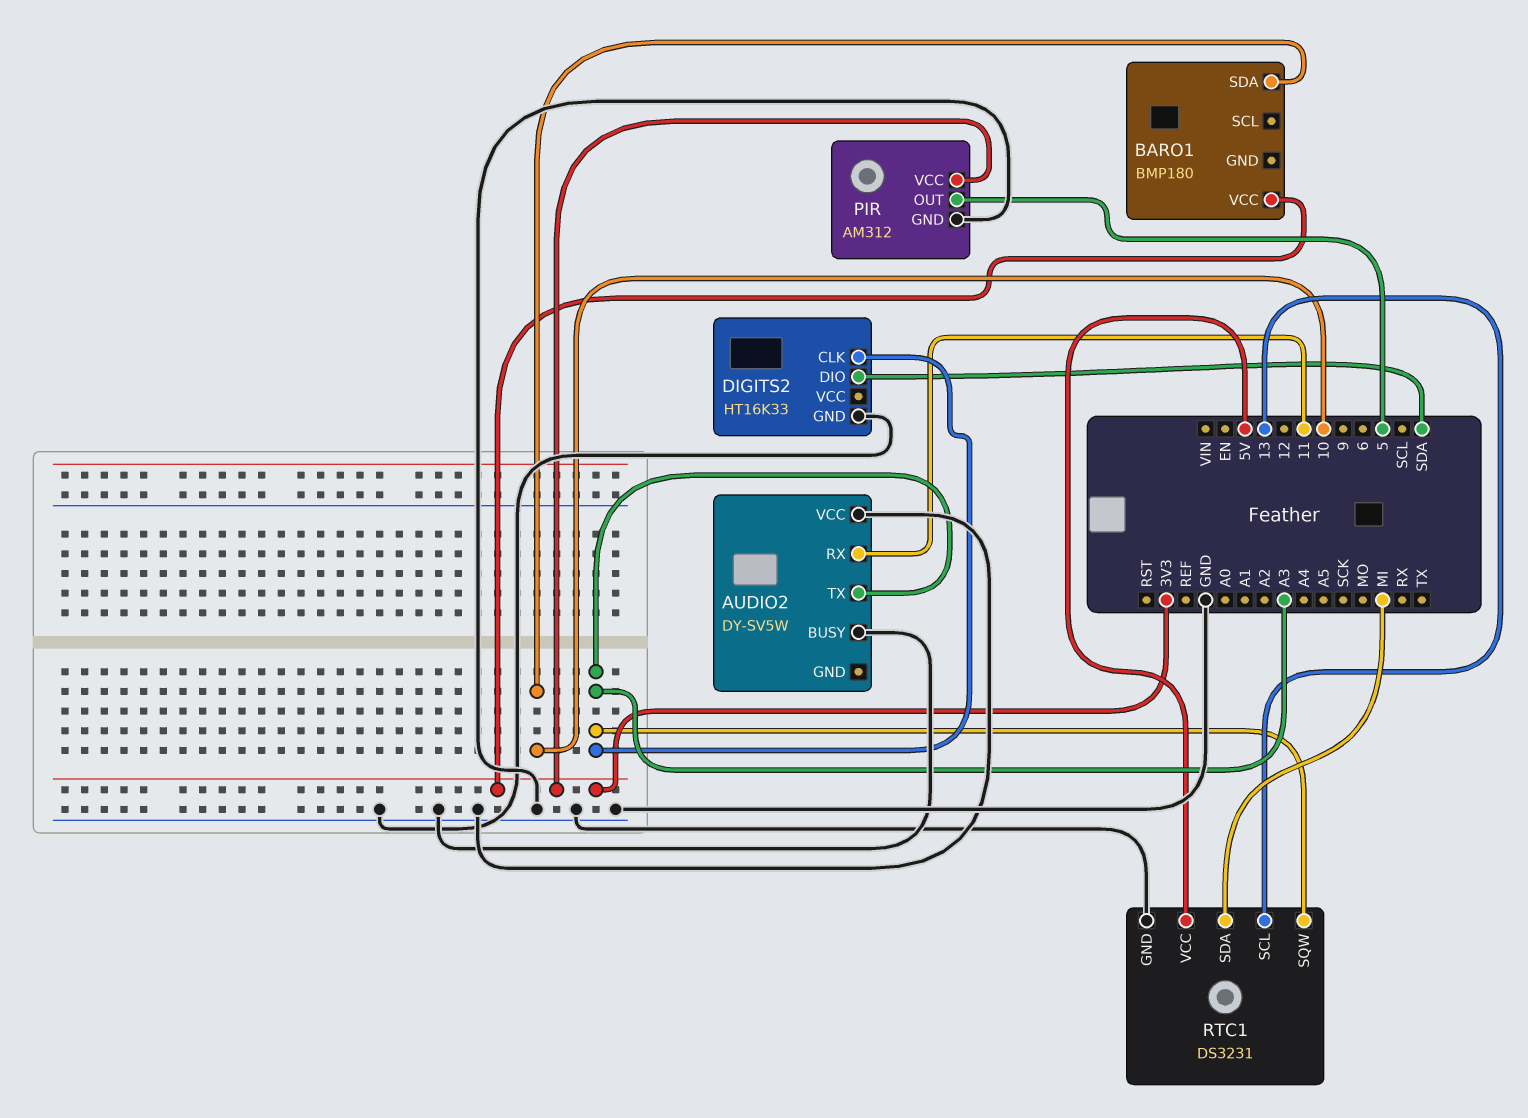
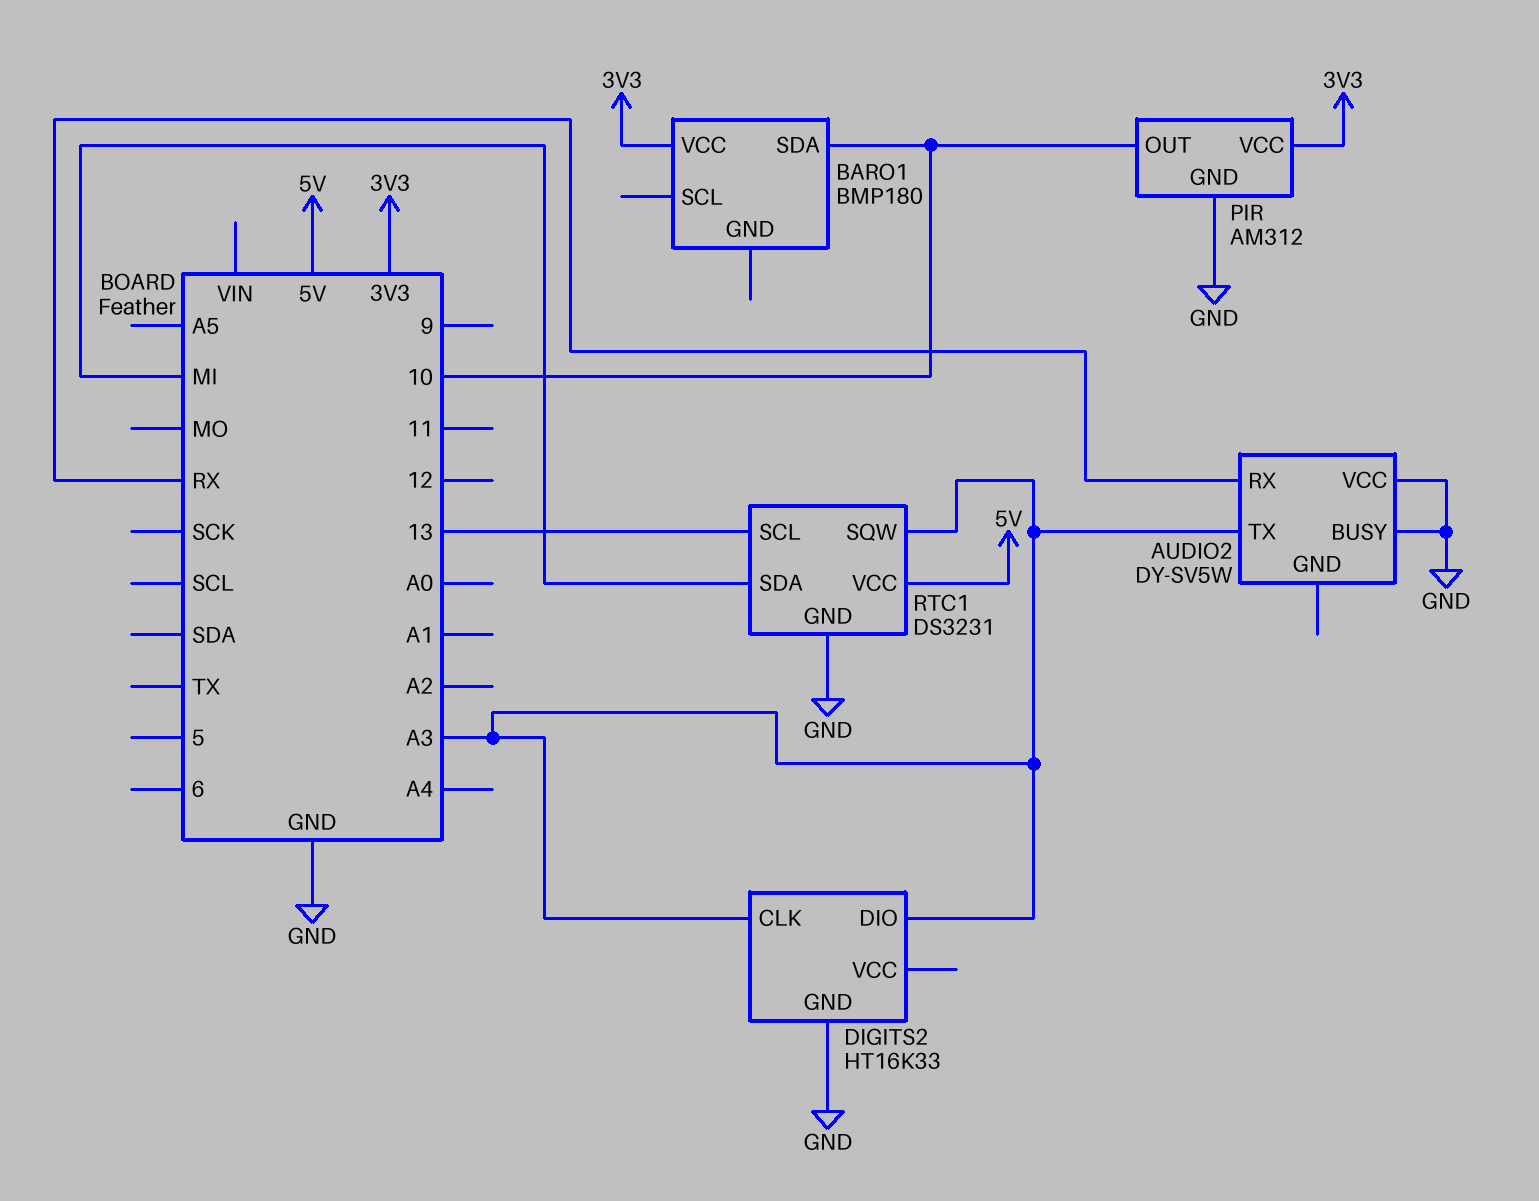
AUDIO2 pin RX: 11 -> RX
DIGITS2 pin DIO: SDA -> A3
PIR pin OUT: 5 -> 10

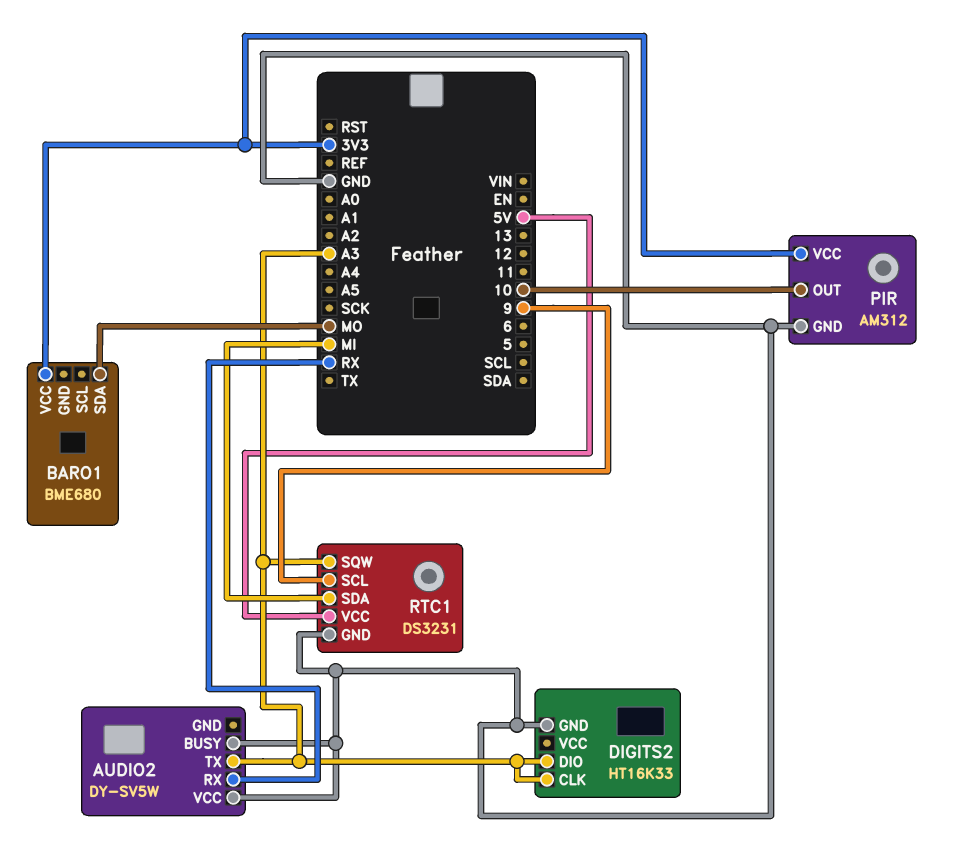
BARO1: BMP180 -> BME680
BARO1 pin SDA: 10 -> MO
RTC1 pin SCL: 13 -> 9

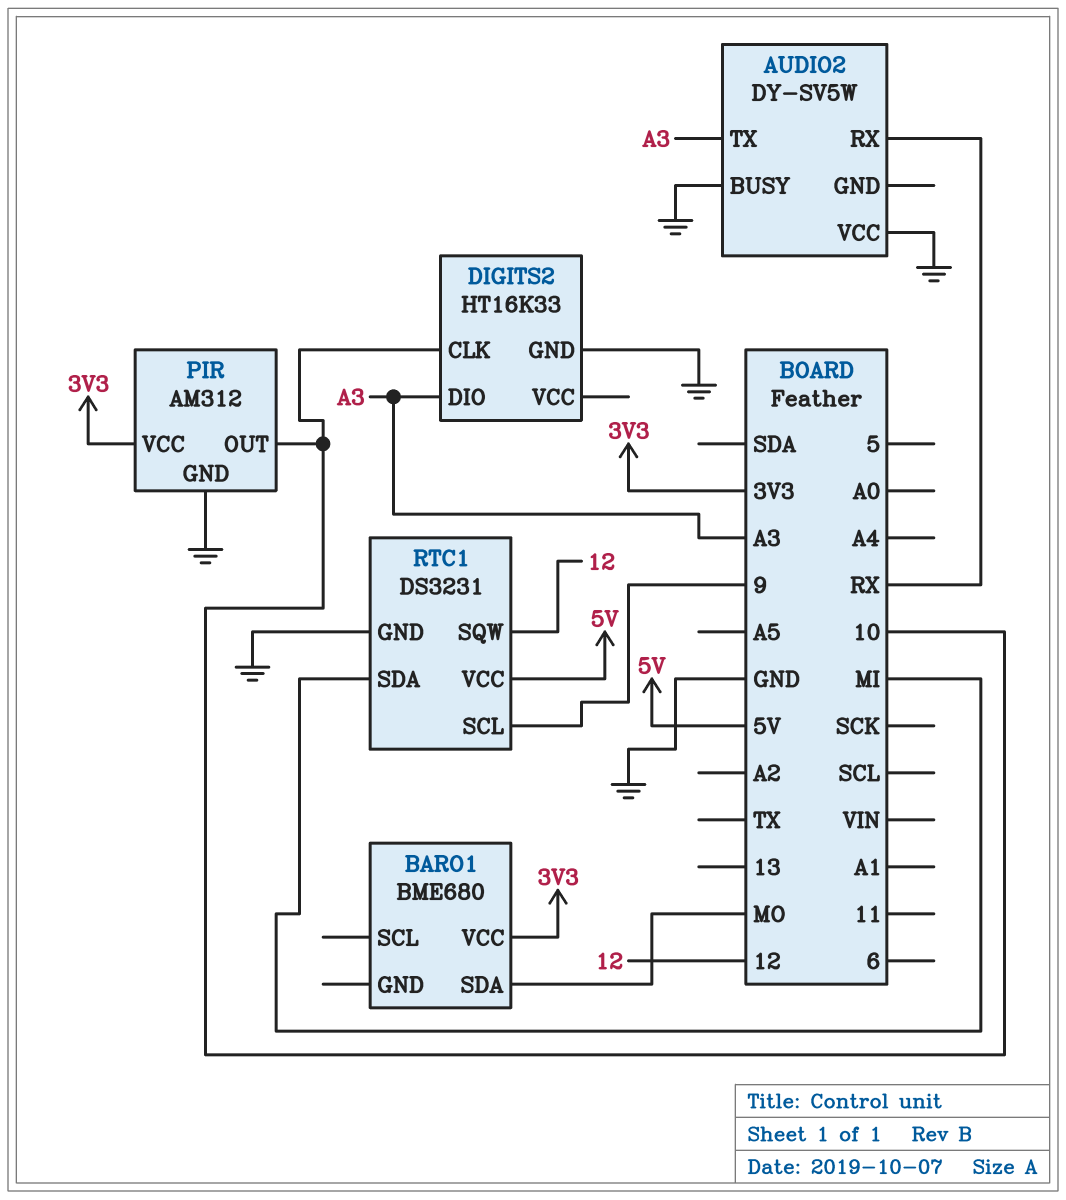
DIGITS2 pin CLK: A3 -> 10
RTC1 pin SQW: A3 -> 12

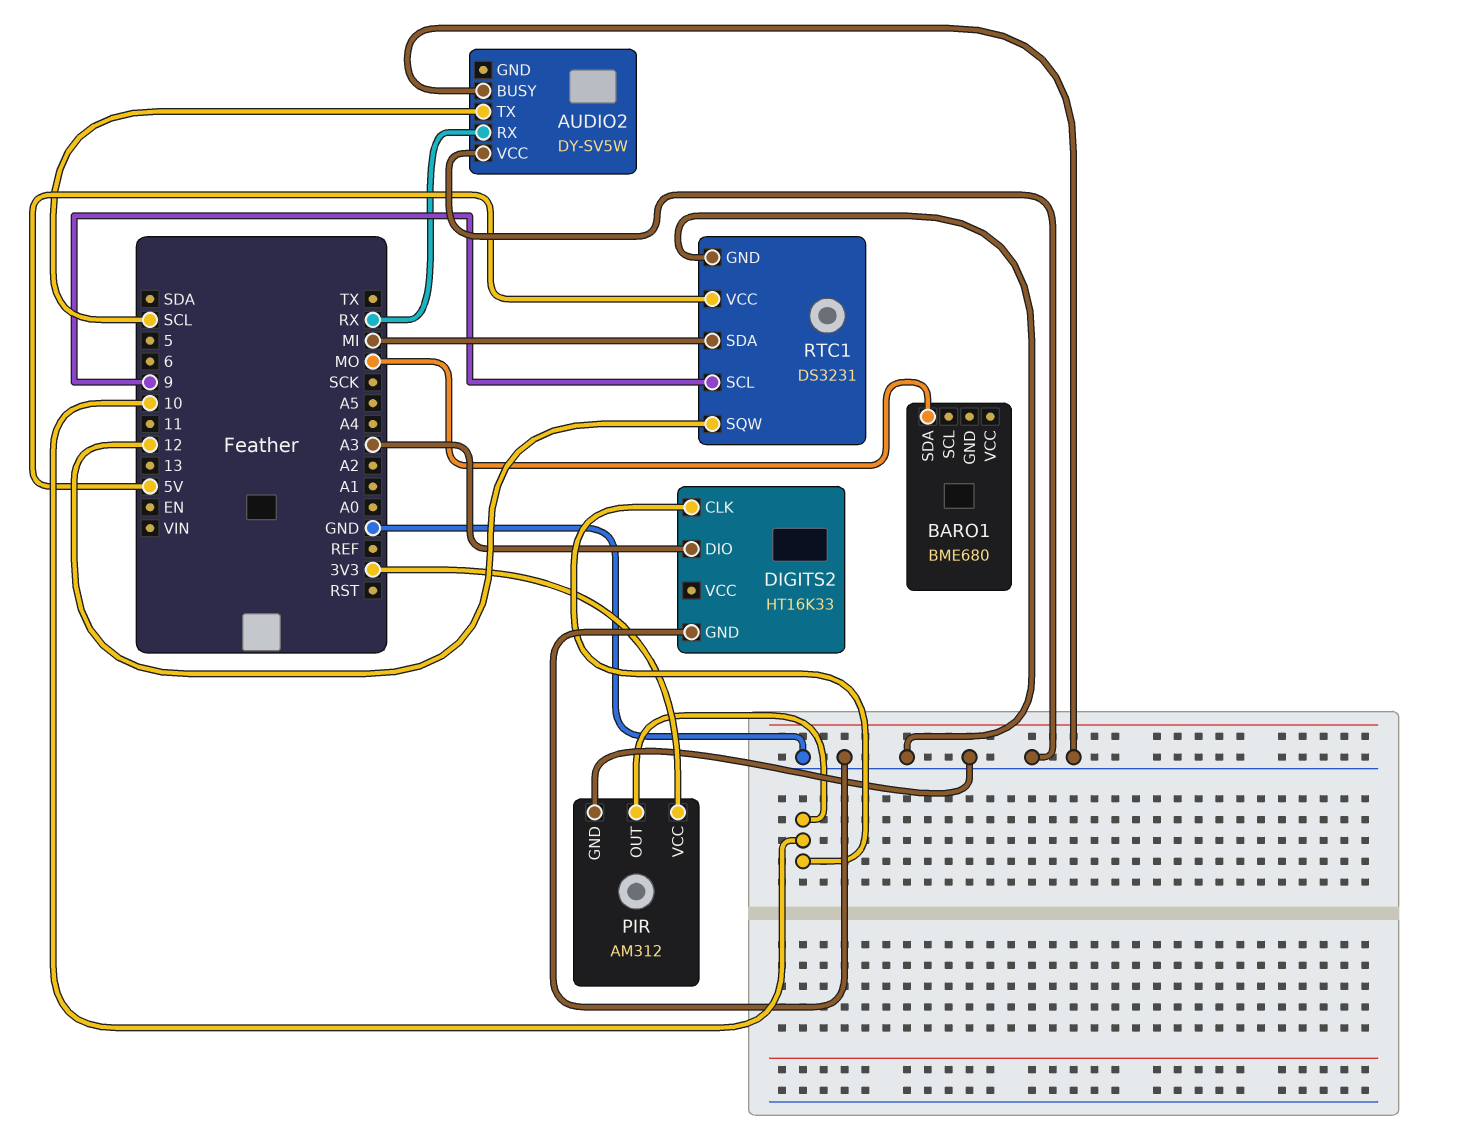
AUDIO2 pin TX: A3 -> SCL
BARO1 pin VCC: 3V3 -> none

